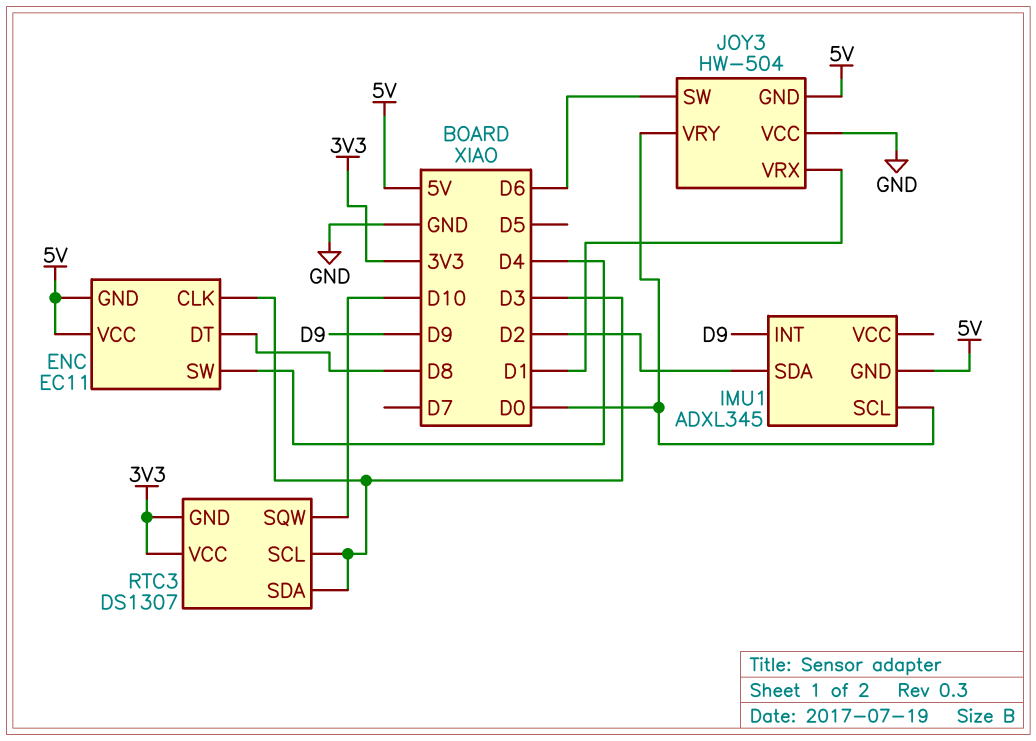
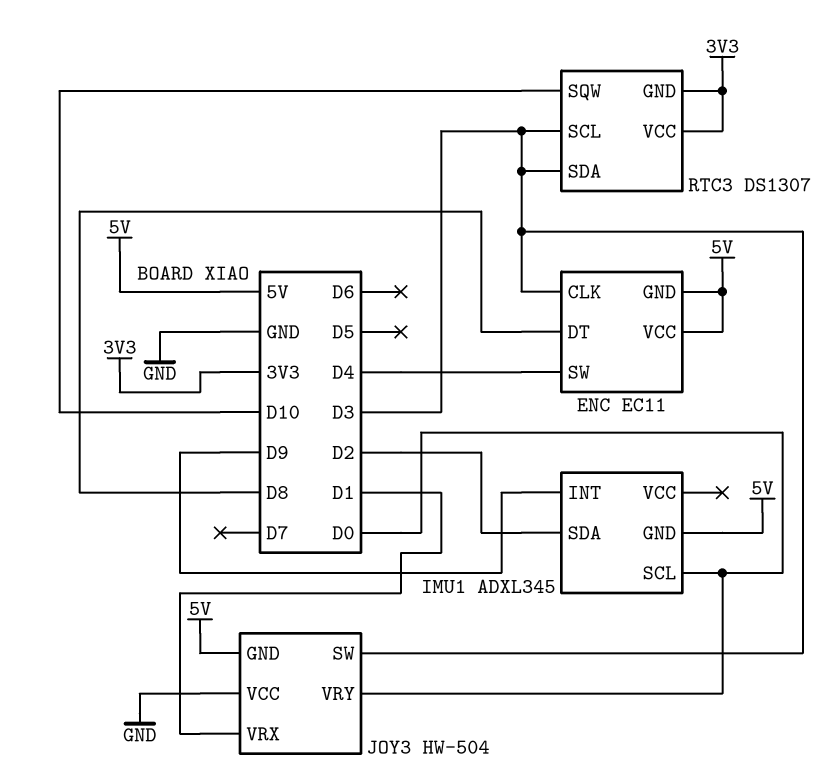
JOY3 pin SW: D6 -> D3

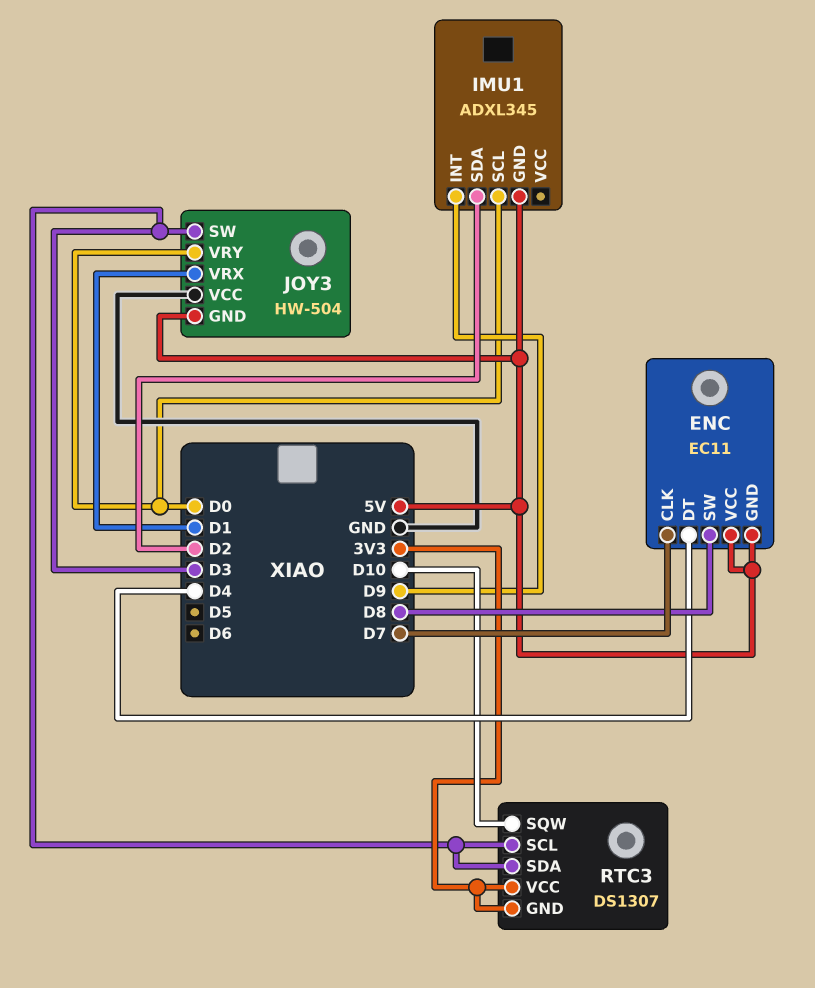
ENC pin CLK: D3 -> D7
ENC pin DT: D8 -> D4
ENC pin SW: D4 -> D8

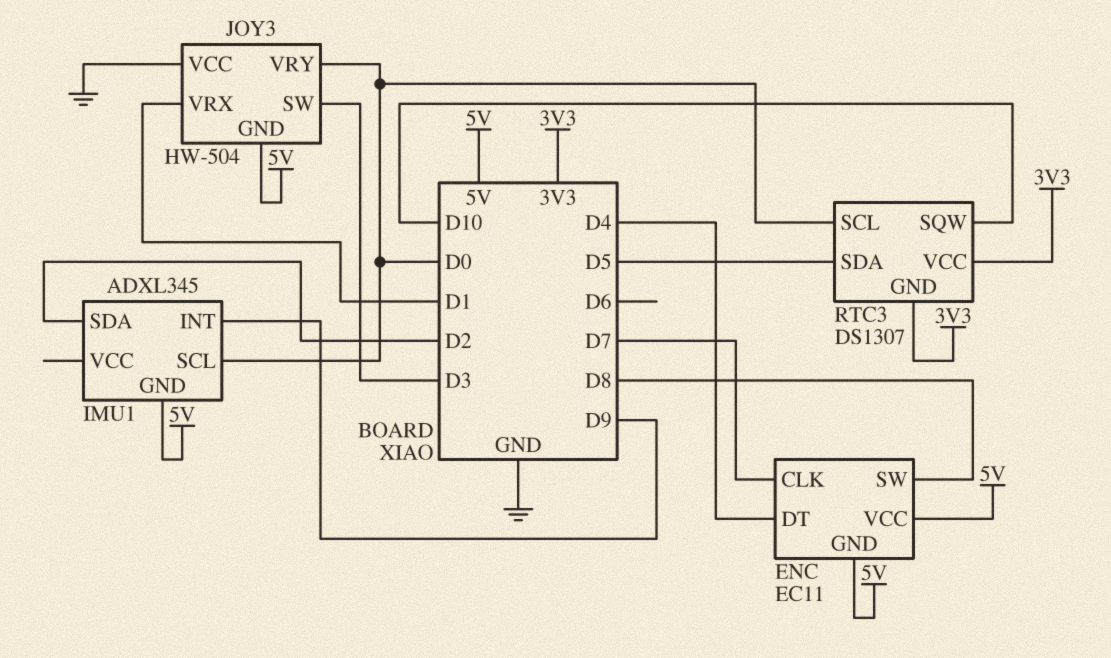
RTC3 pin SCL: D3 -> D0
RTC3 pin SDA: D3 -> D5

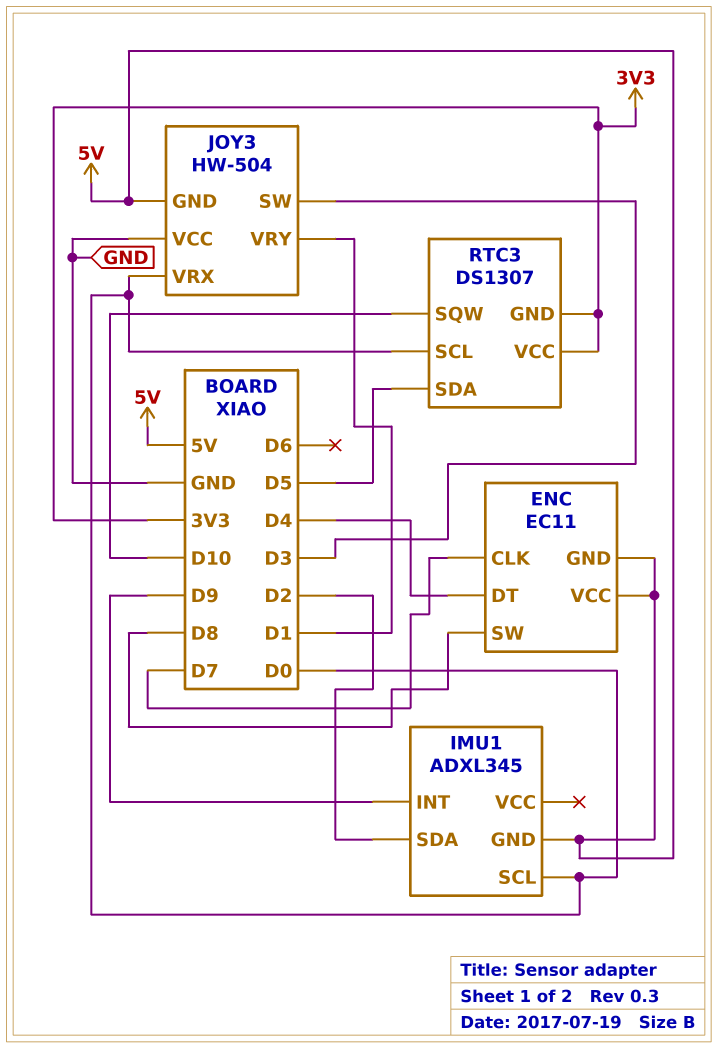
JOY3 pin VRX: D1 -> D0
JOY3 pin VRY: D0 -> D1

